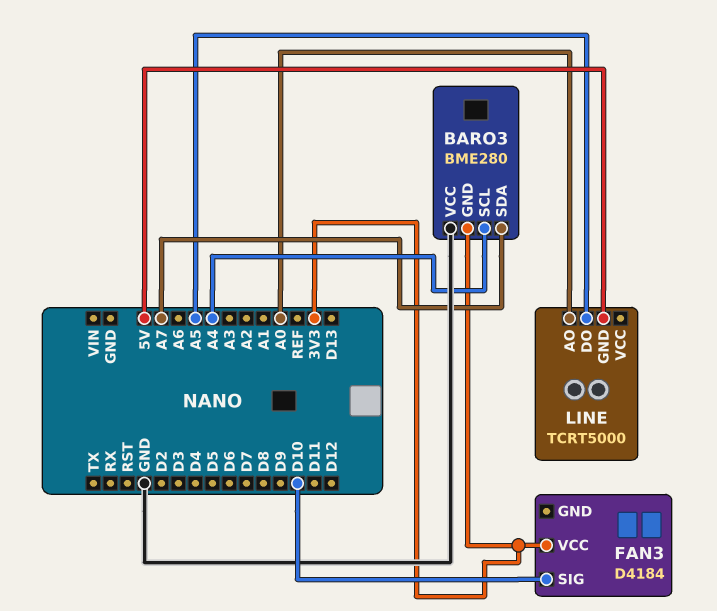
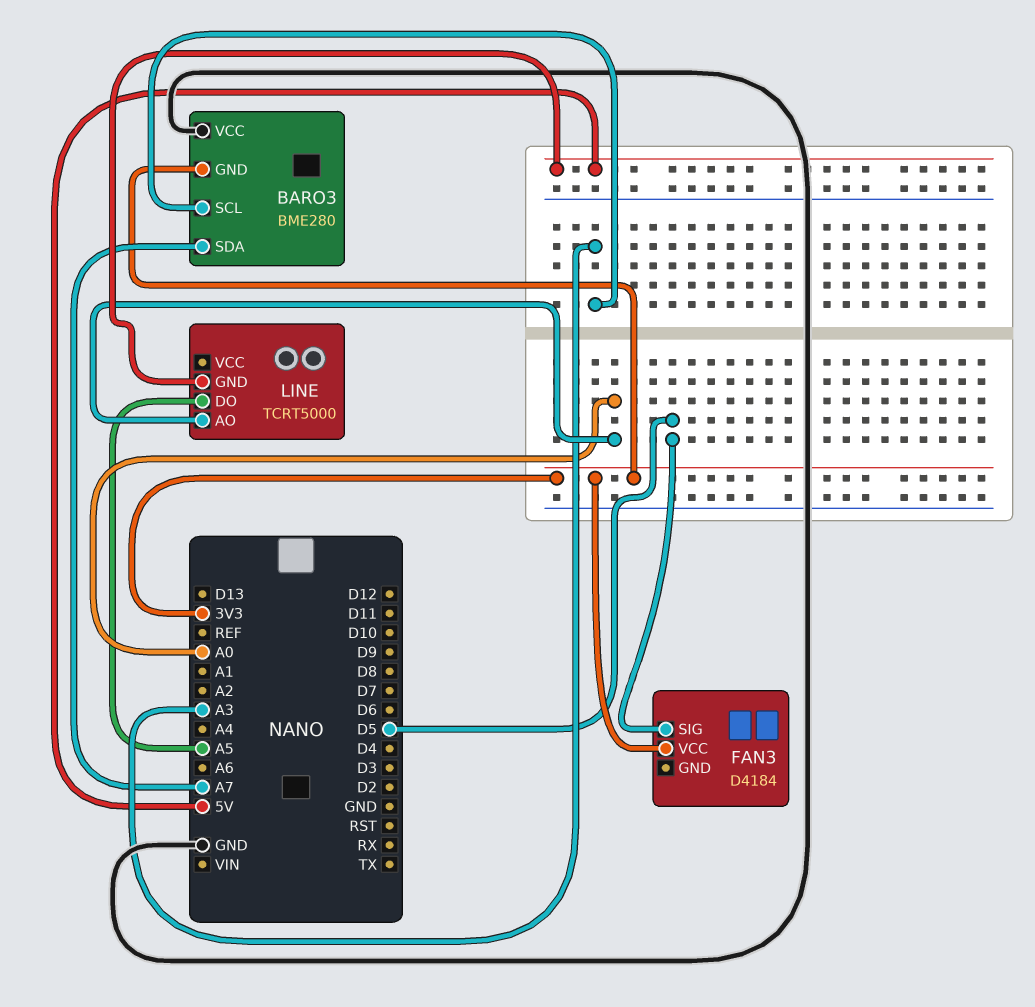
BARO3 pin SCL: A4 -> A3
FAN3 pin SIG: D10 -> D5

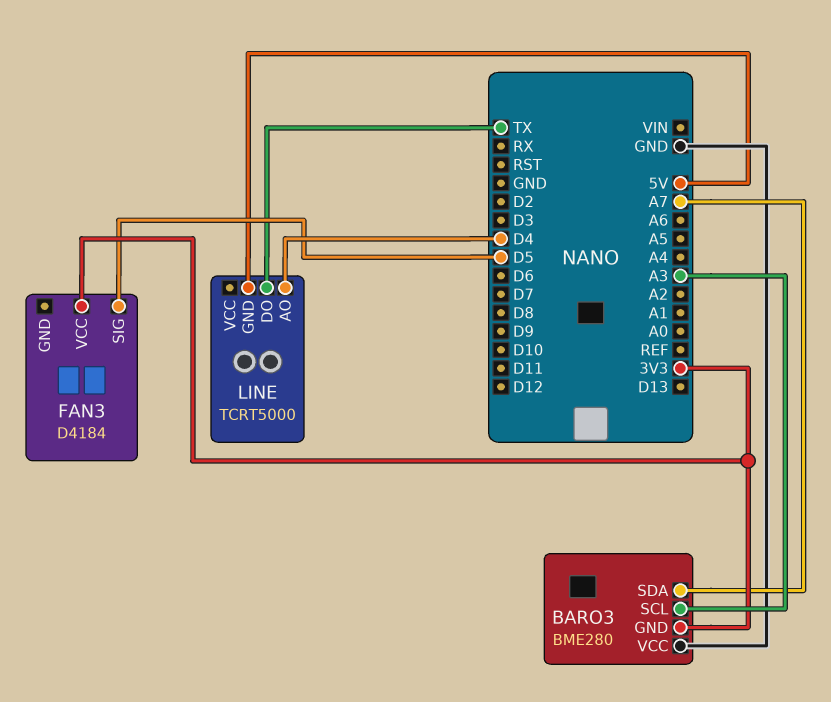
LINE pin AO: A0 -> D4
LINE pin DO: A5 -> TX

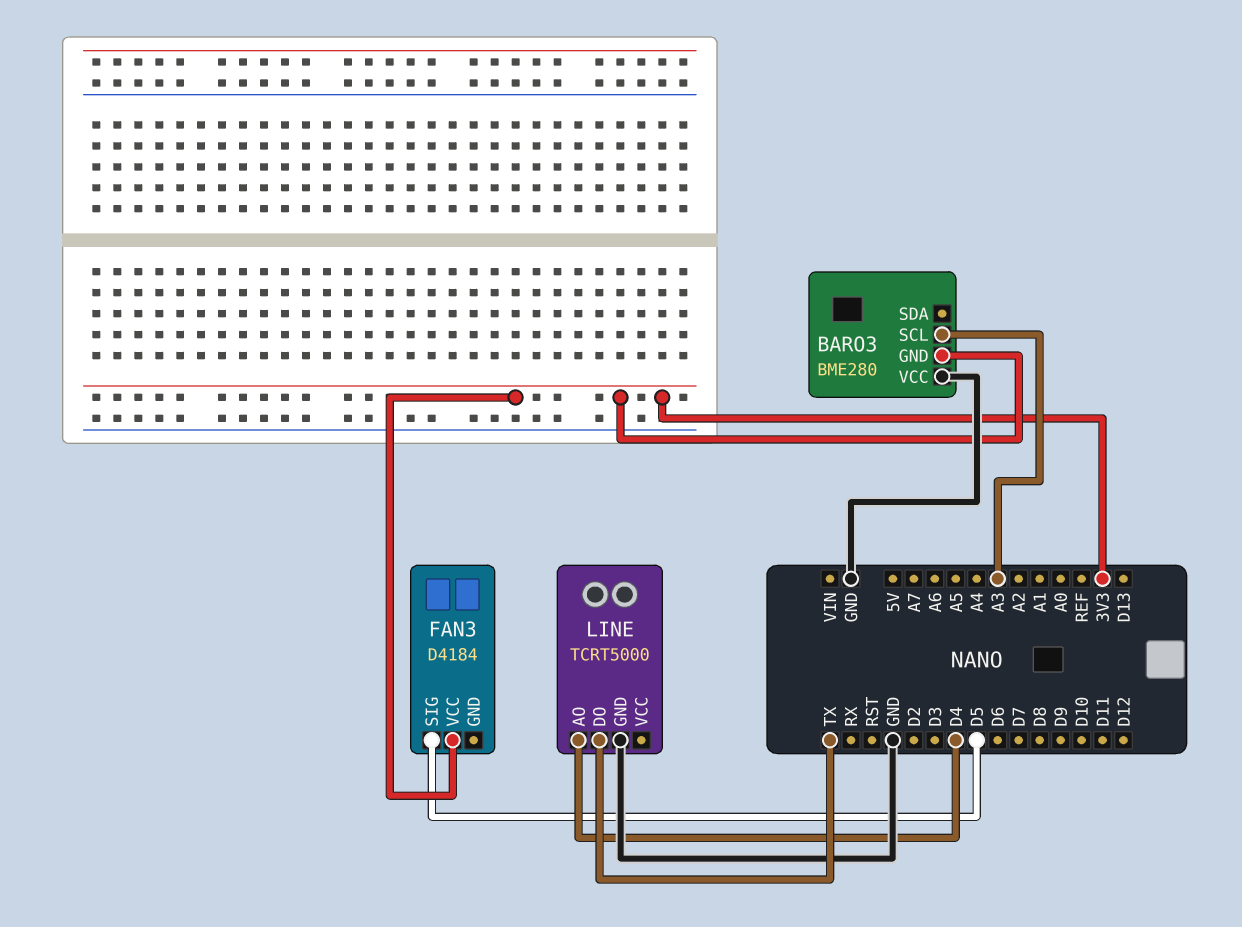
BARO3 pin SDA: A7 -> none
LINE pin GND: 5V -> GND

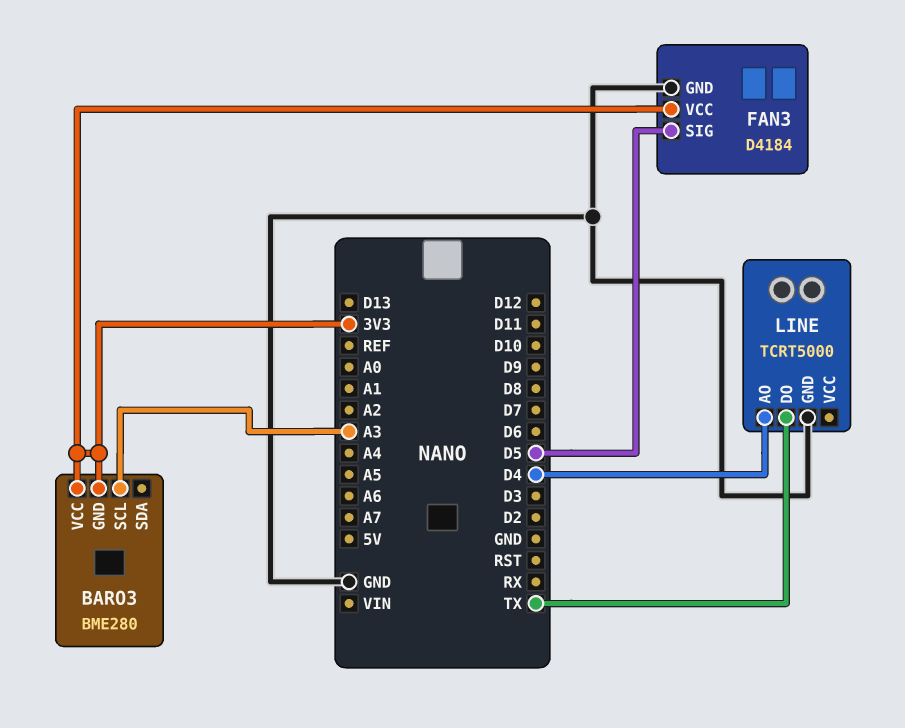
BARO3 pin VCC: GND -> 3V3
FAN3 pin GND: none -> GND

